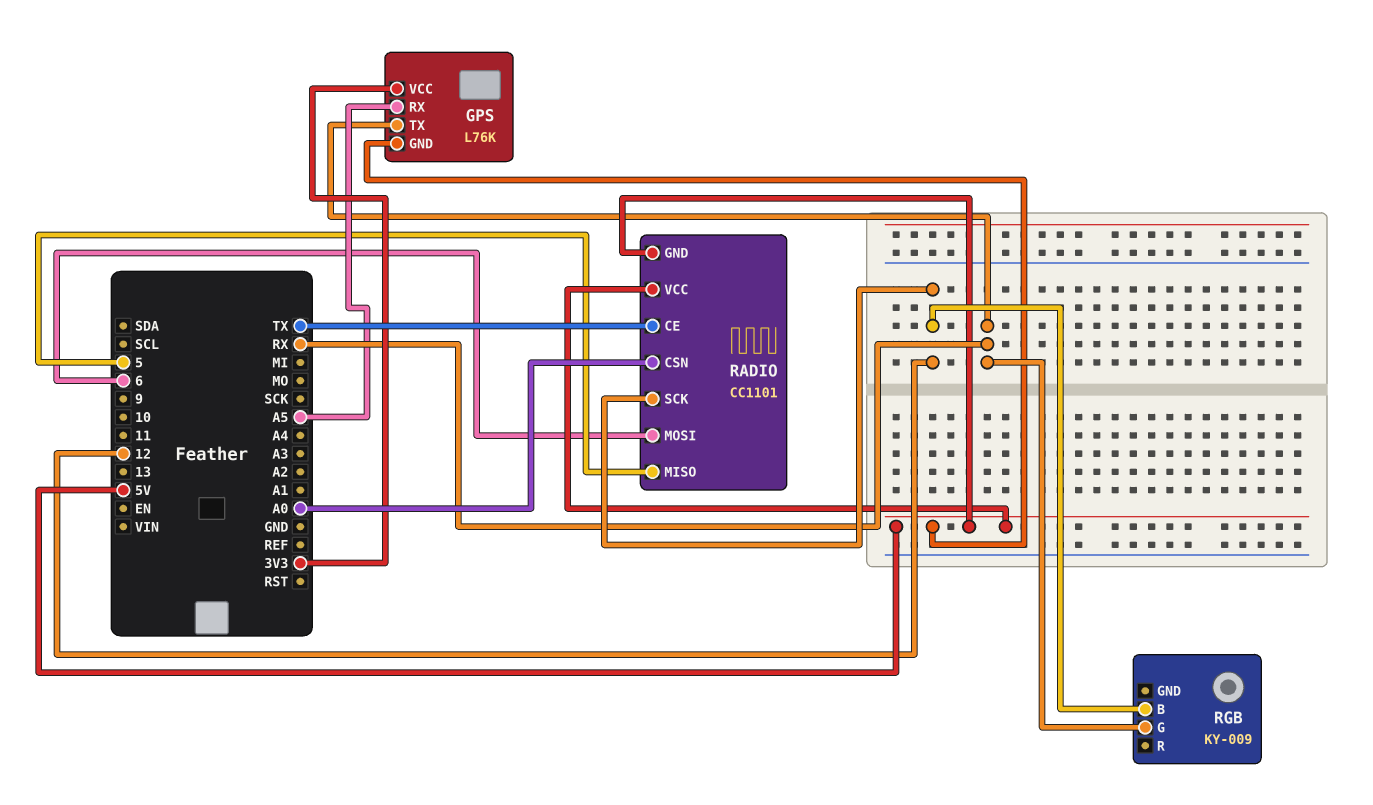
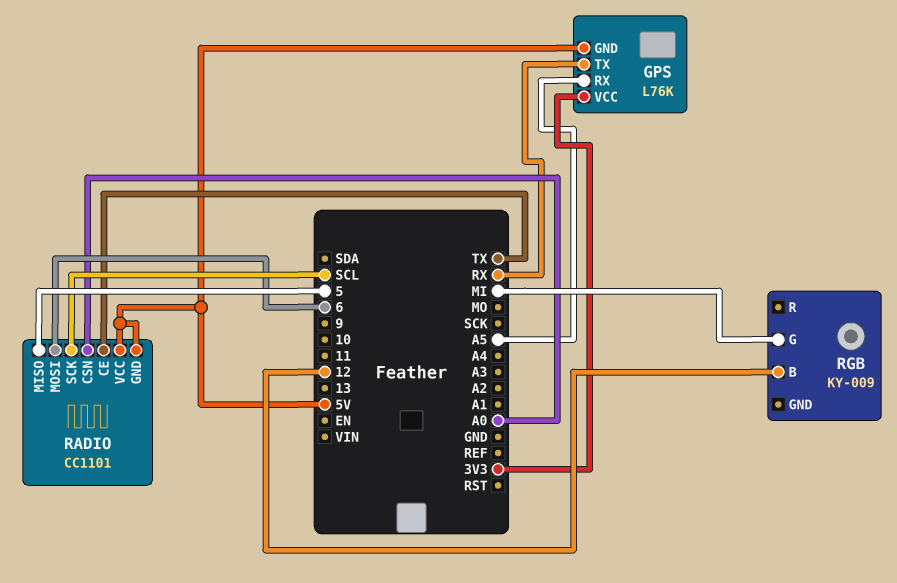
RADIO pin SCK: 12 -> SCL
RGB pin G: RX -> MI

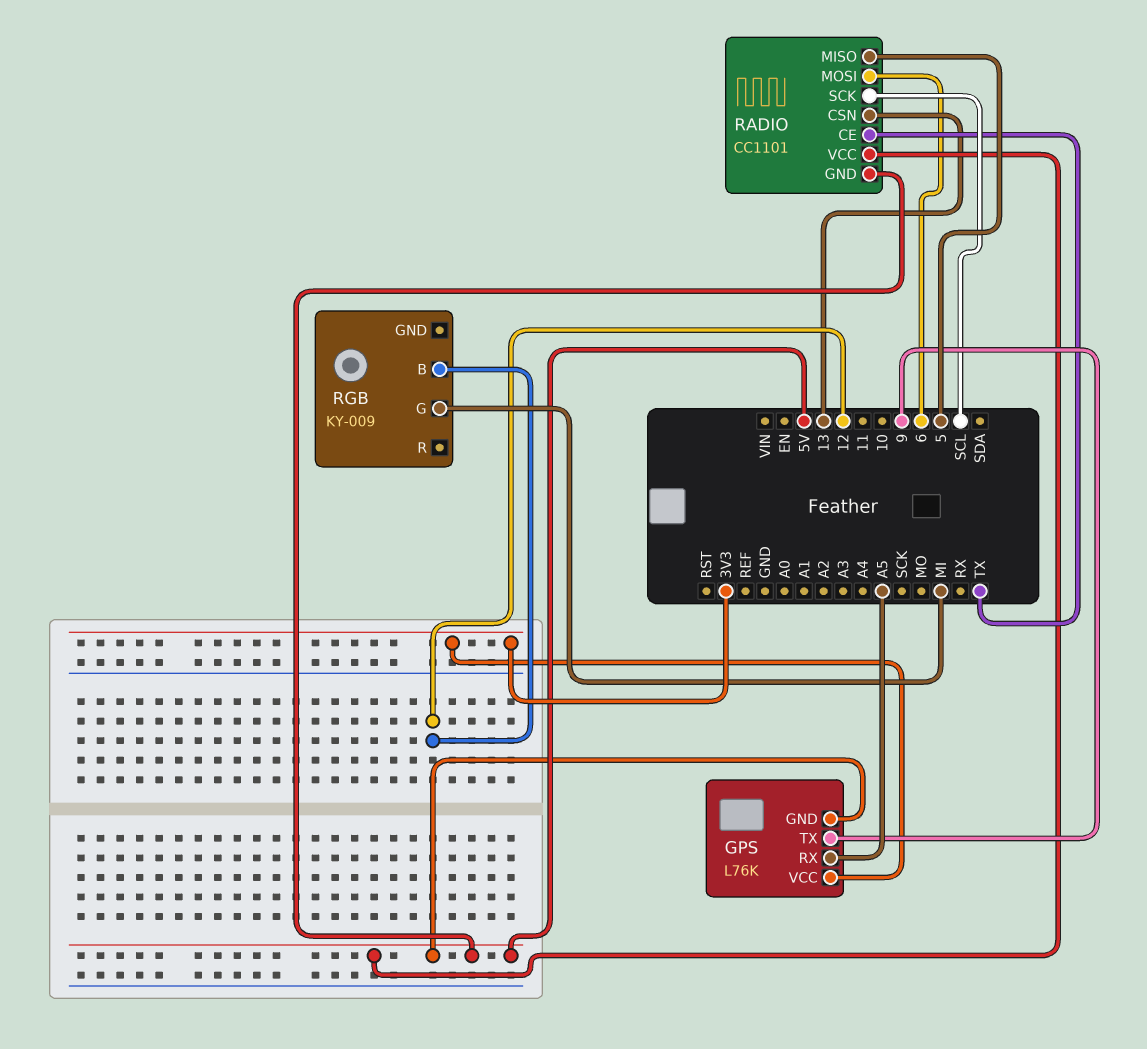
GPS pin TX: RX -> 9
RADIO pin CSN: A0 -> 13

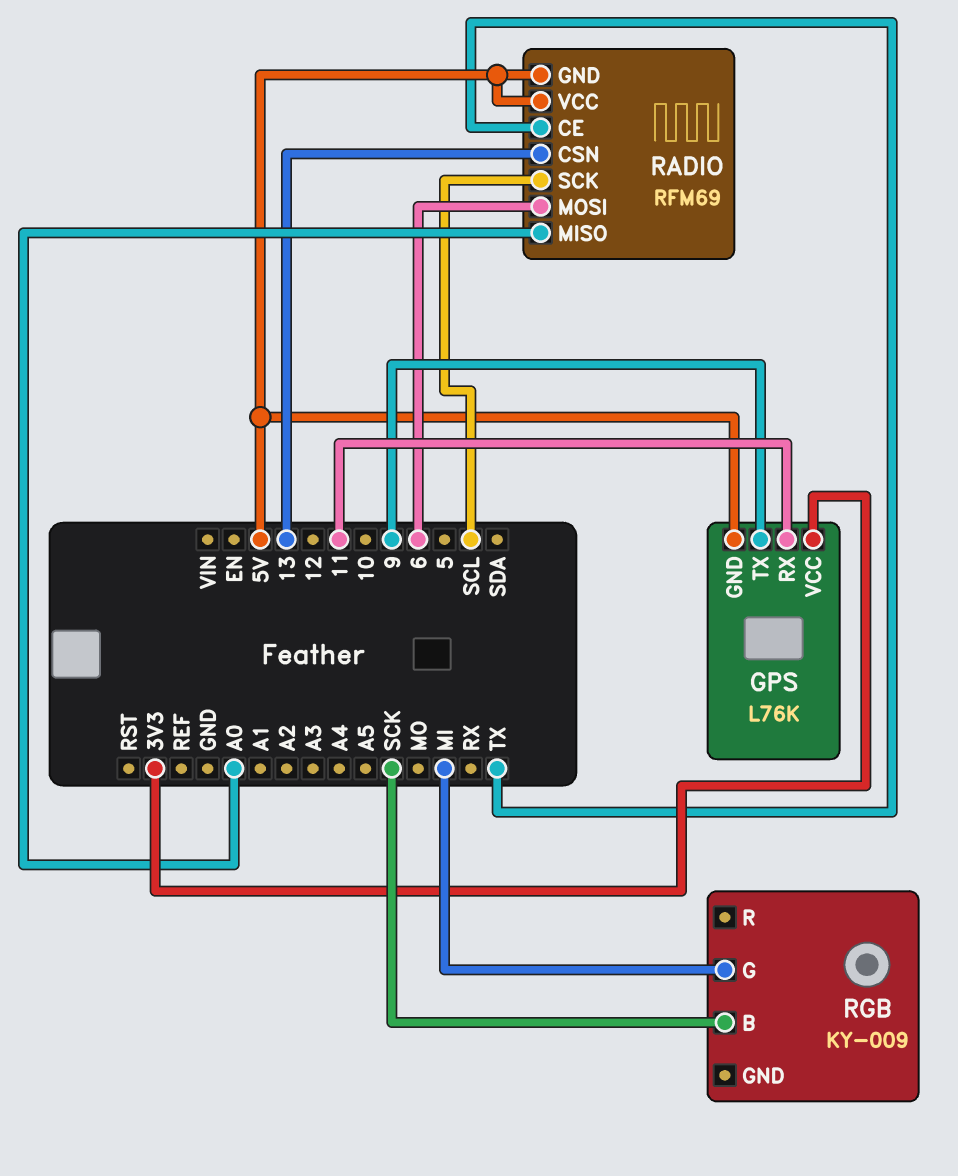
GPS pin RX: A5 -> 11
RADIO: CC1101 -> RFM69
RADIO pin MISO: 5 -> A0
RGB pin B: 12 -> SCK

